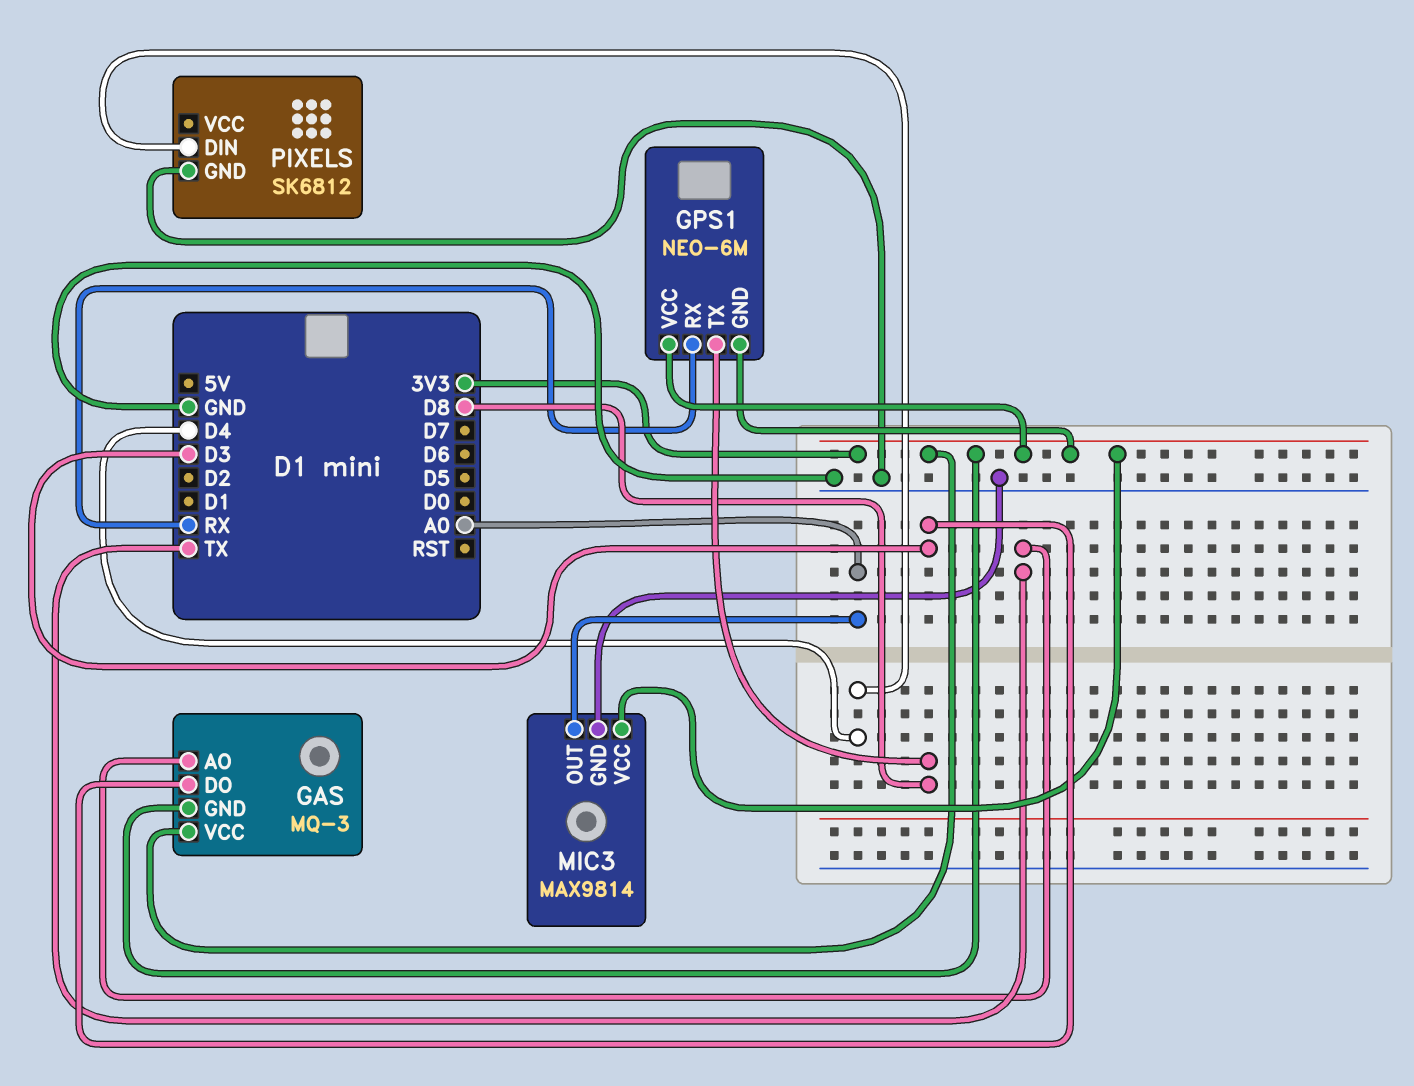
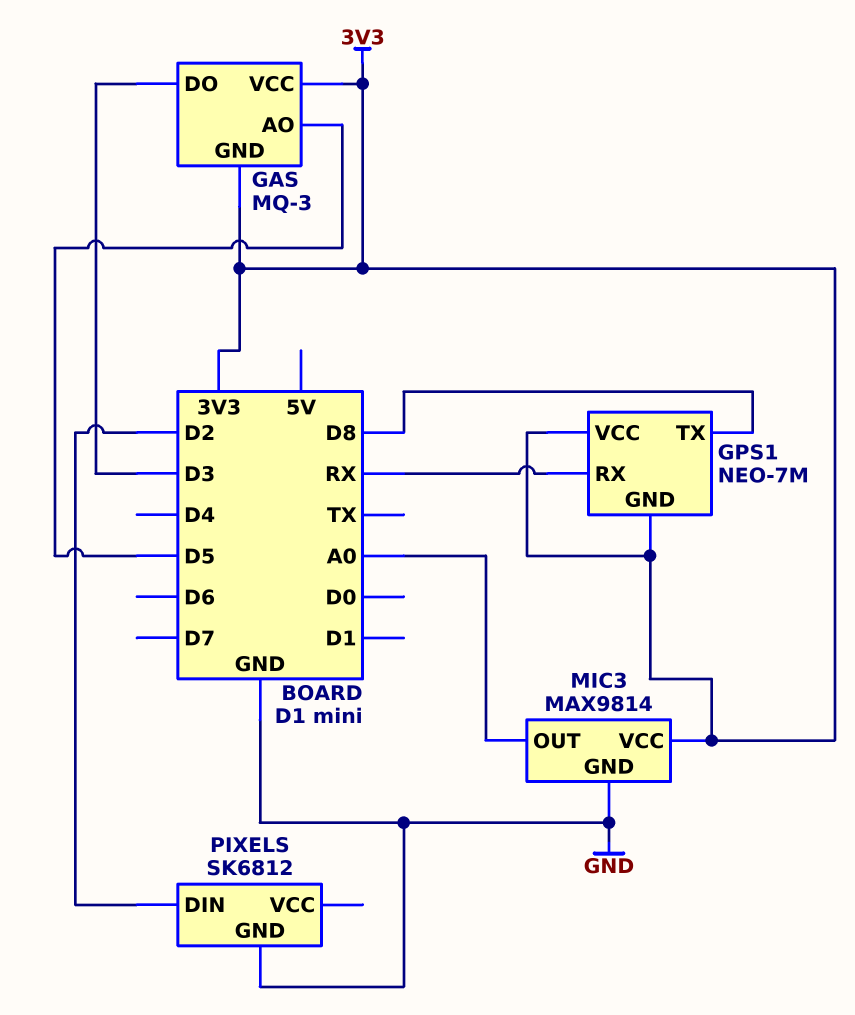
GAS pin AO: TX -> D5
GPS1: NEO-6M -> NEO-7M
PIXELS pin DIN: D4 -> D2

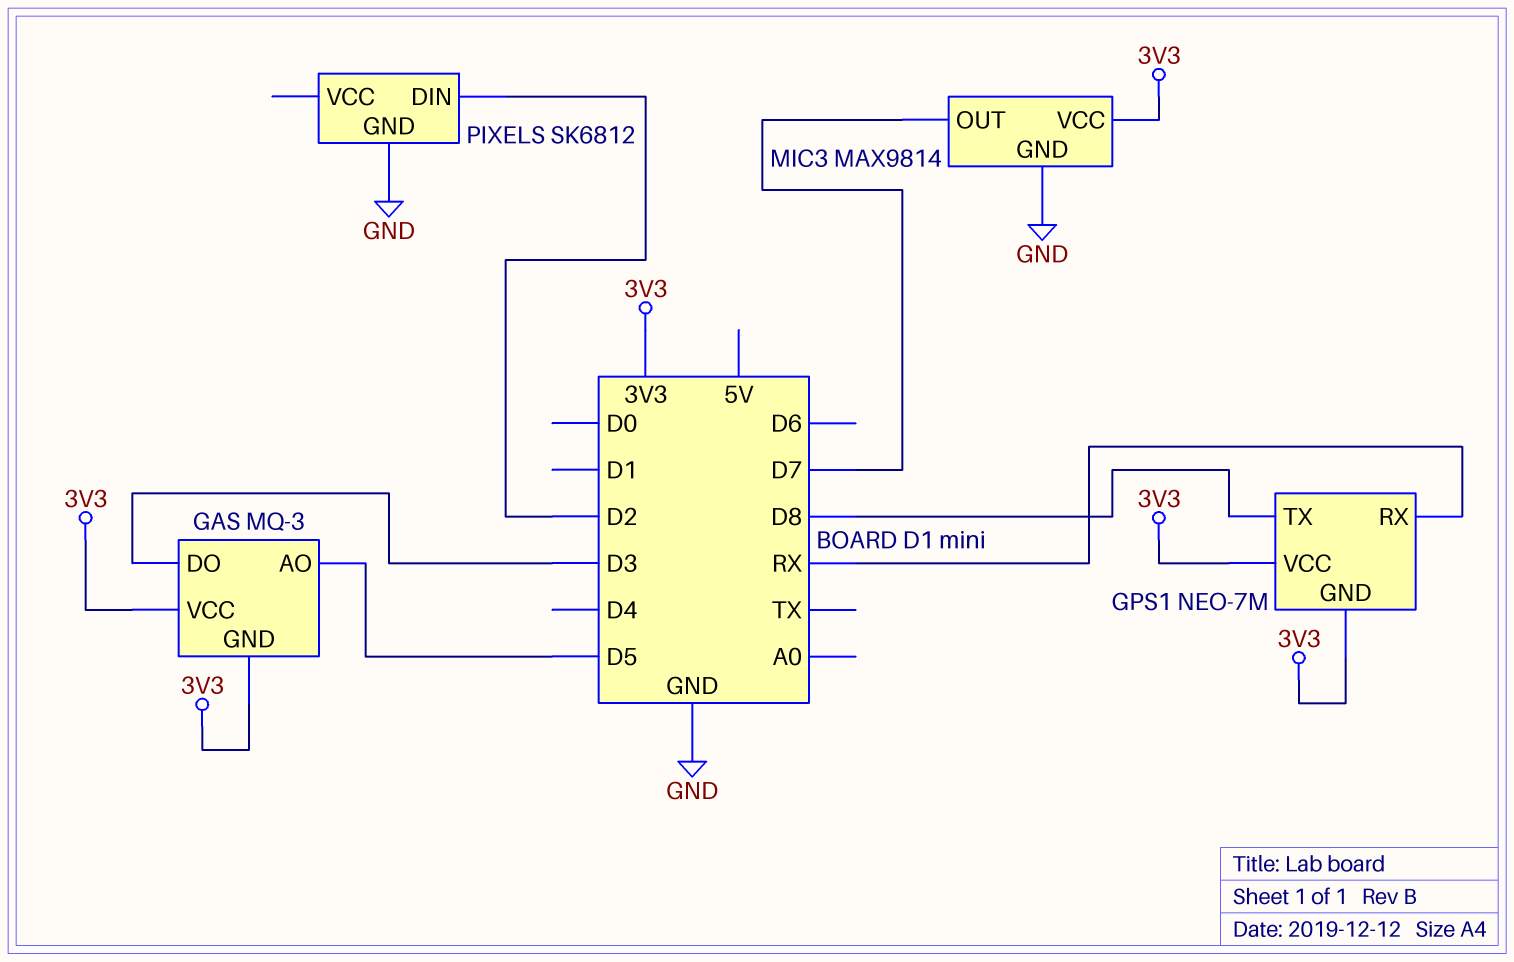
MIC3 pin OUT: A0 -> D7

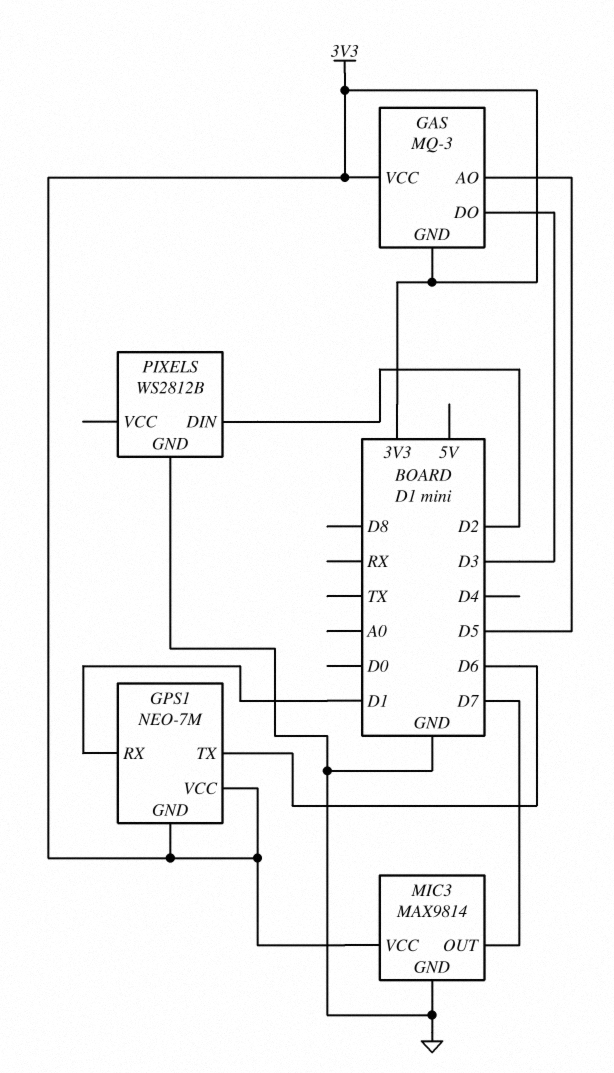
GPS1 pin RX: RX -> D1
GPS1 pin TX: D8 -> D6
PIXELS: SK6812 -> WS2812B

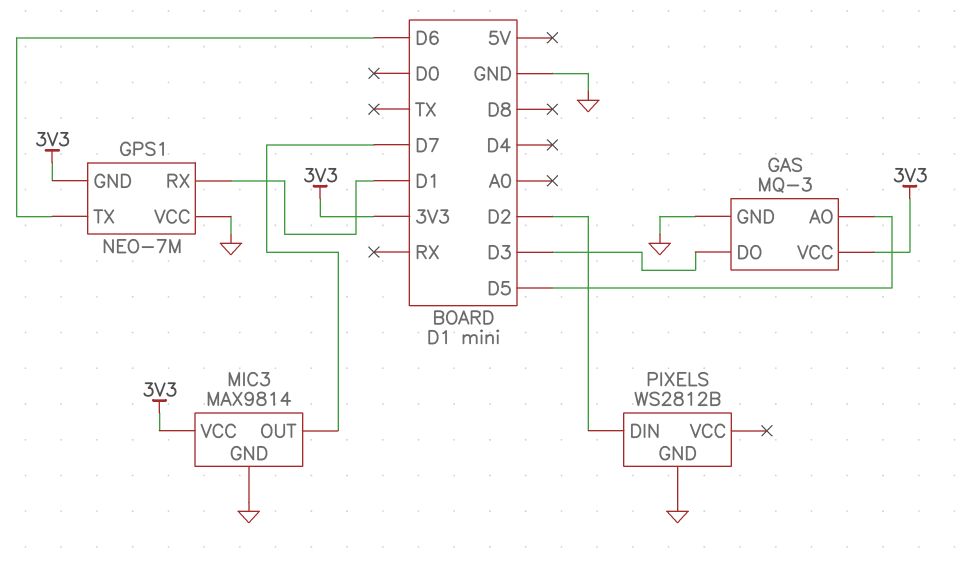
GAS pin GND: 3V3 -> GND
GPS1 pin VCC: 3V3 -> GND

